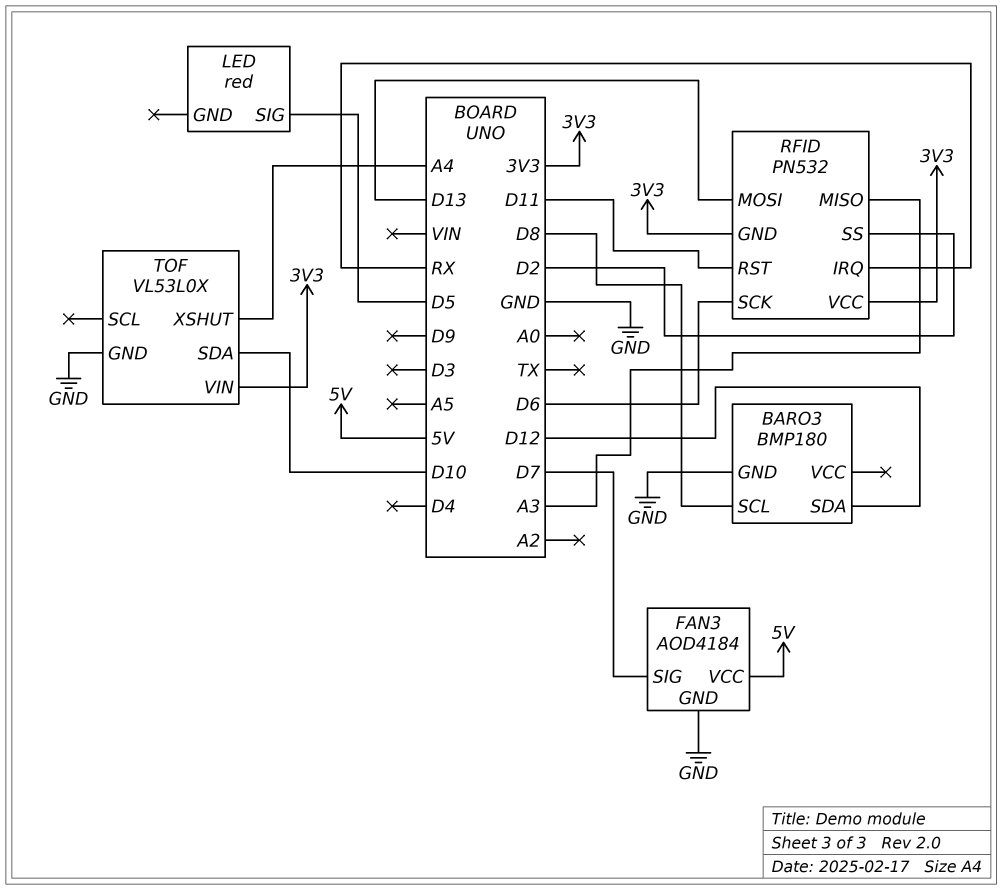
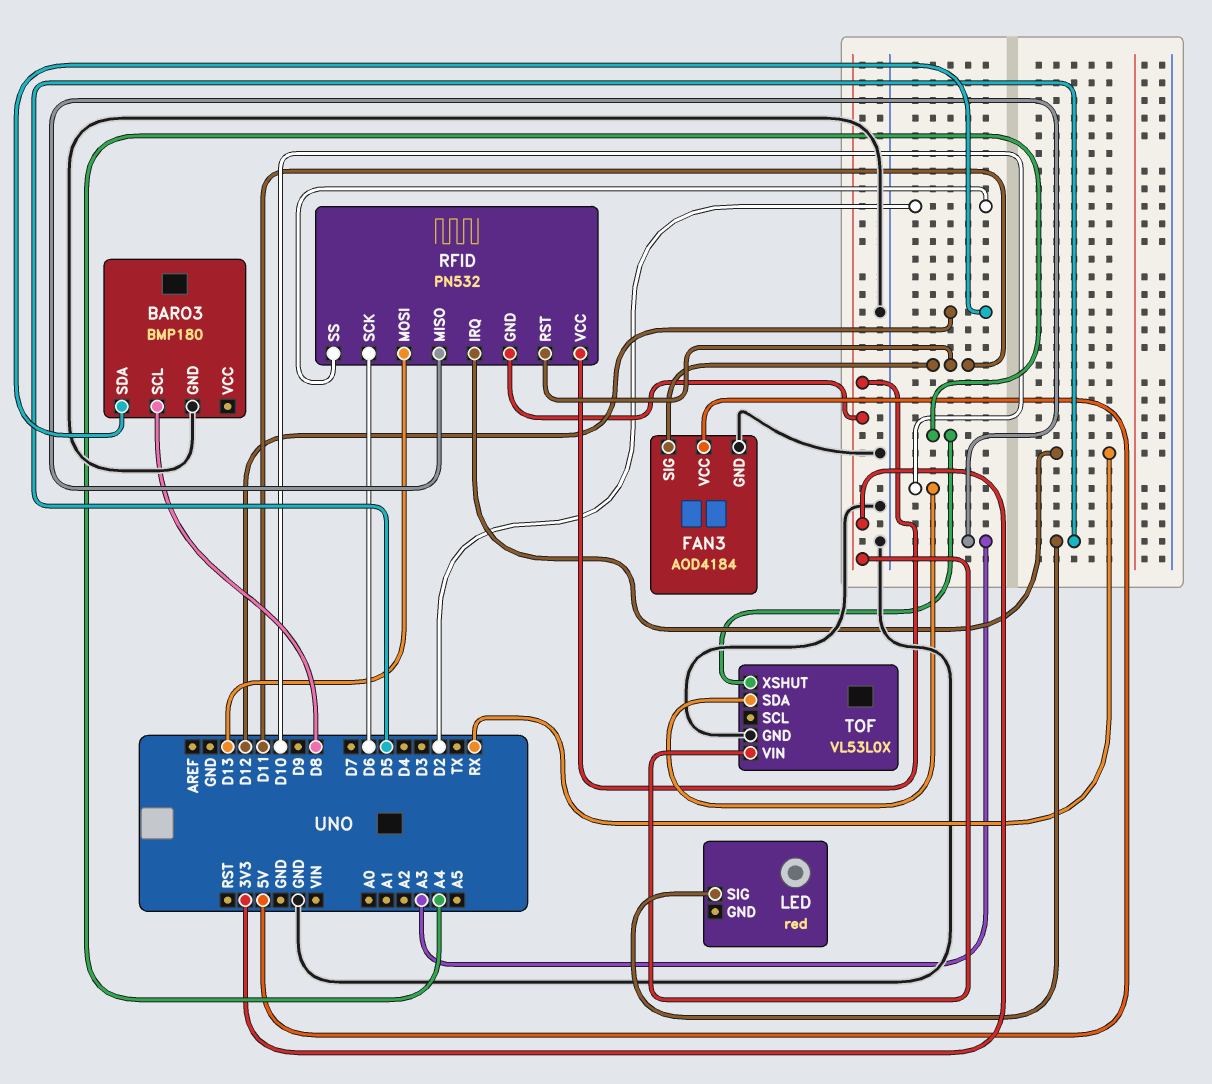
FAN3 pin SIG: D7 -> D11

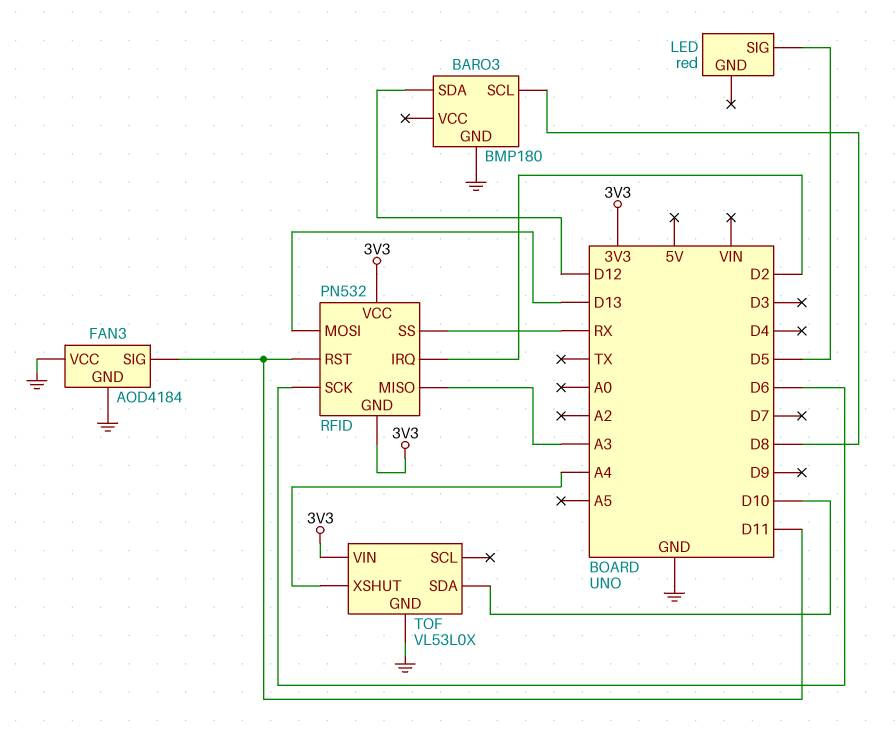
FAN3 pin VCC: 5V -> GND
RFID pin IRQ: RX -> D2
RFID pin SS: D2 -> RX

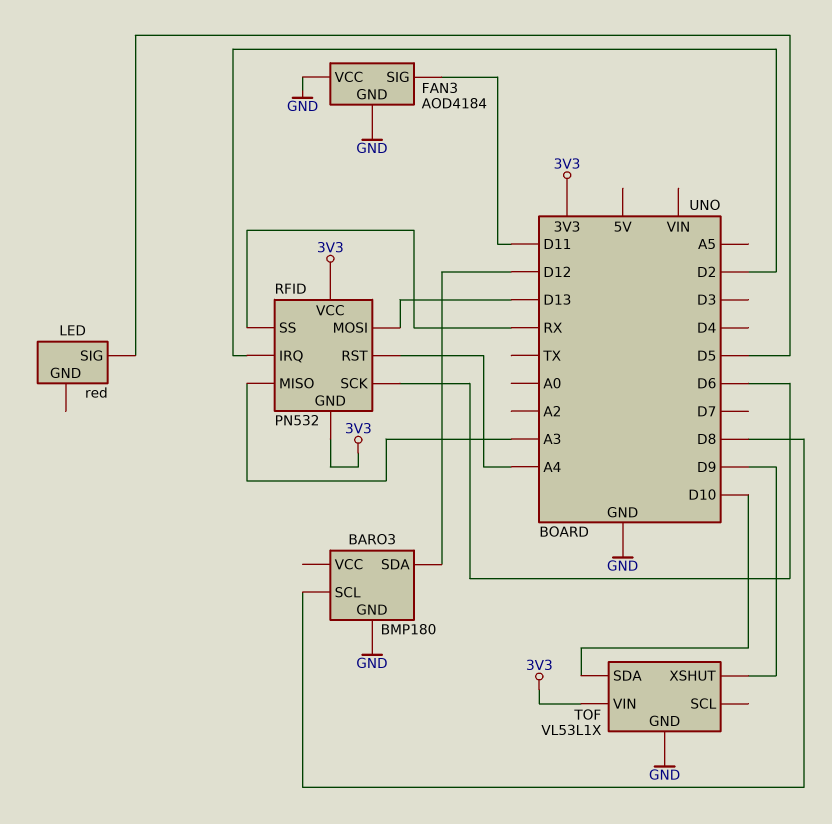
RFID pin RST: D11 -> A4
TOF: VL53L0X -> VL53L1X
TOF pin XSHUT: A4 -> D9

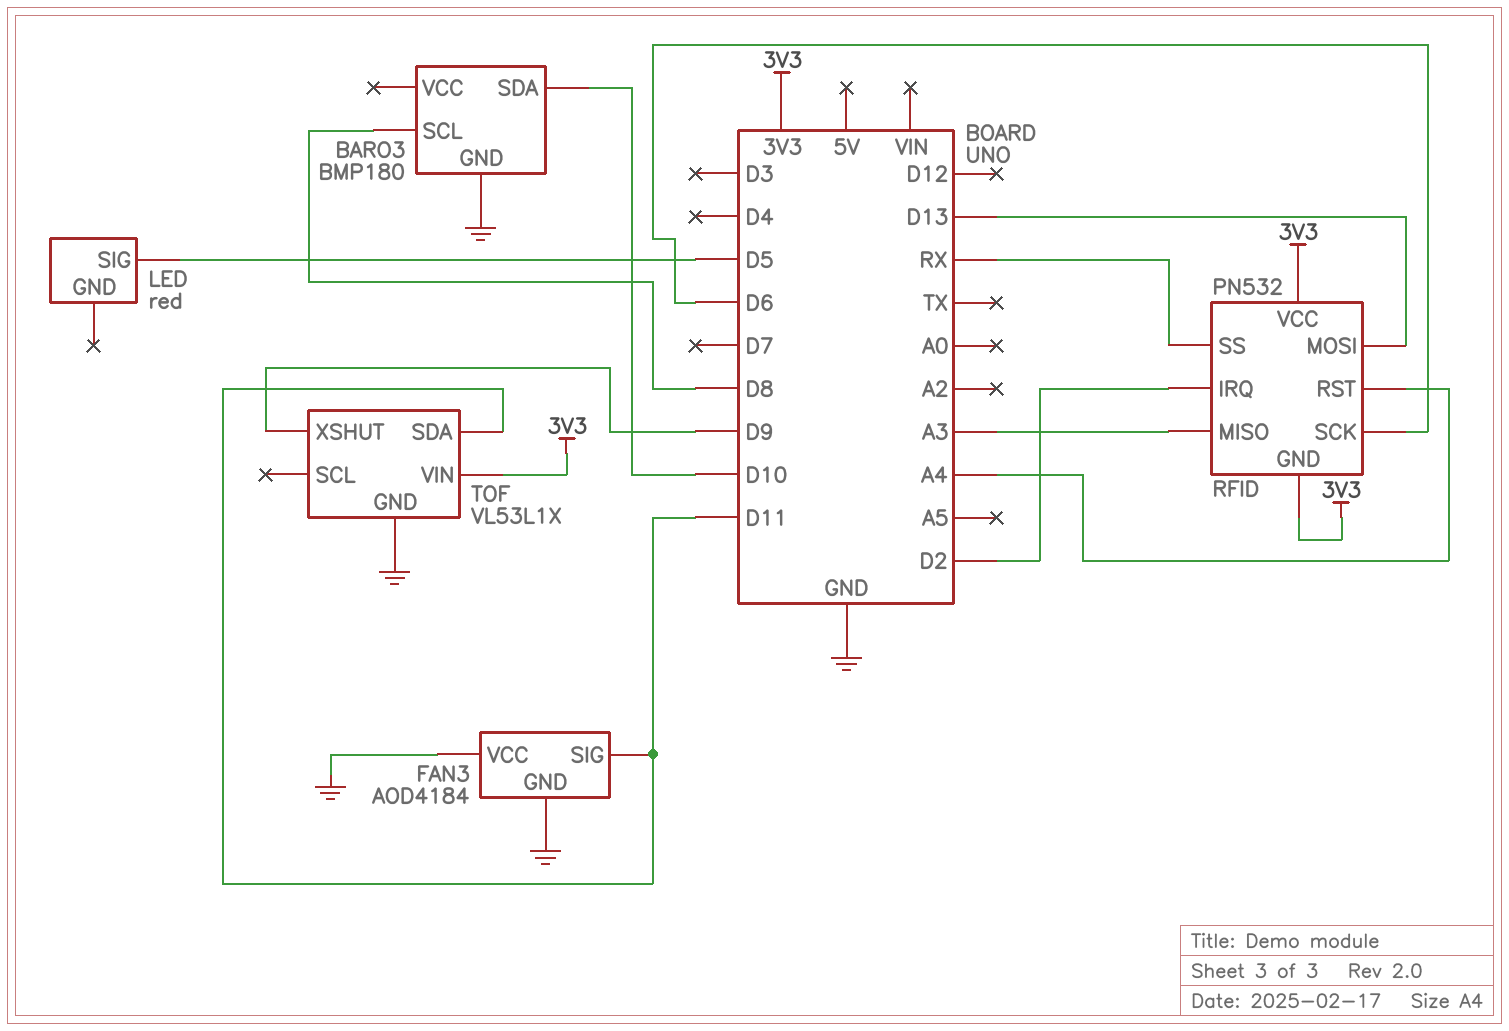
BARO3 pin SDA: D12 -> D10
TOF pin SDA: D10 -> D11

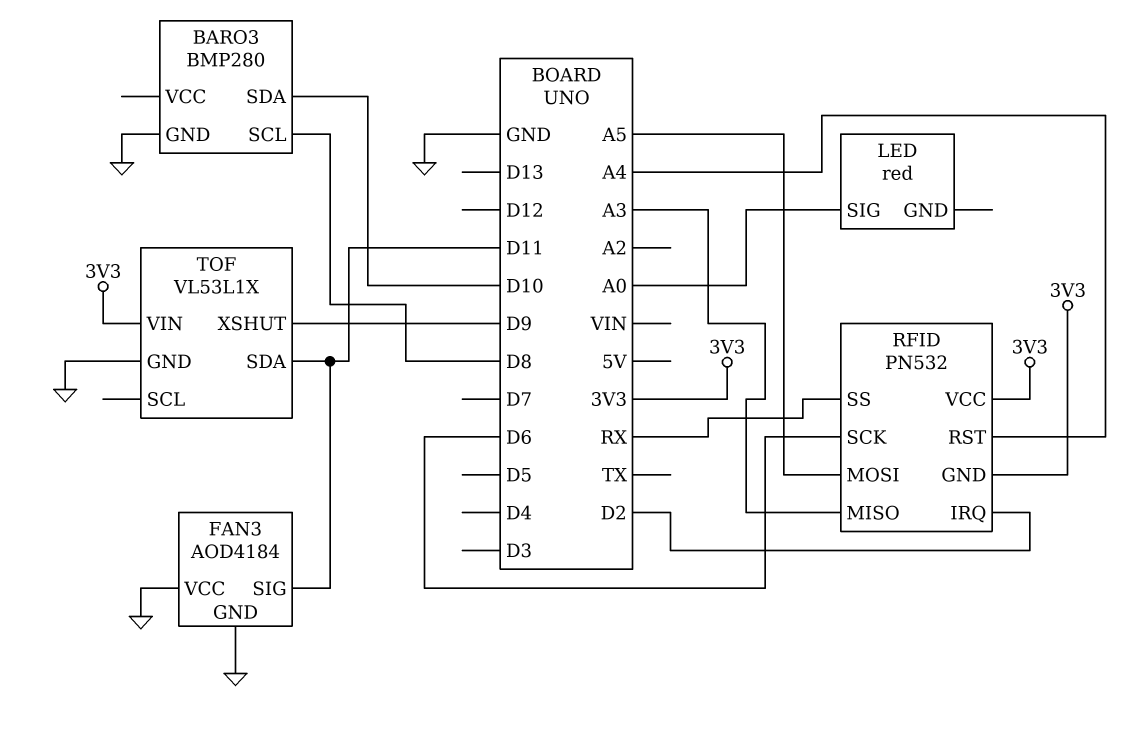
BARO3: BMP180 -> BMP280
LED pin SIG: D5 -> A0
RFID pin MOSI: D13 -> A5

